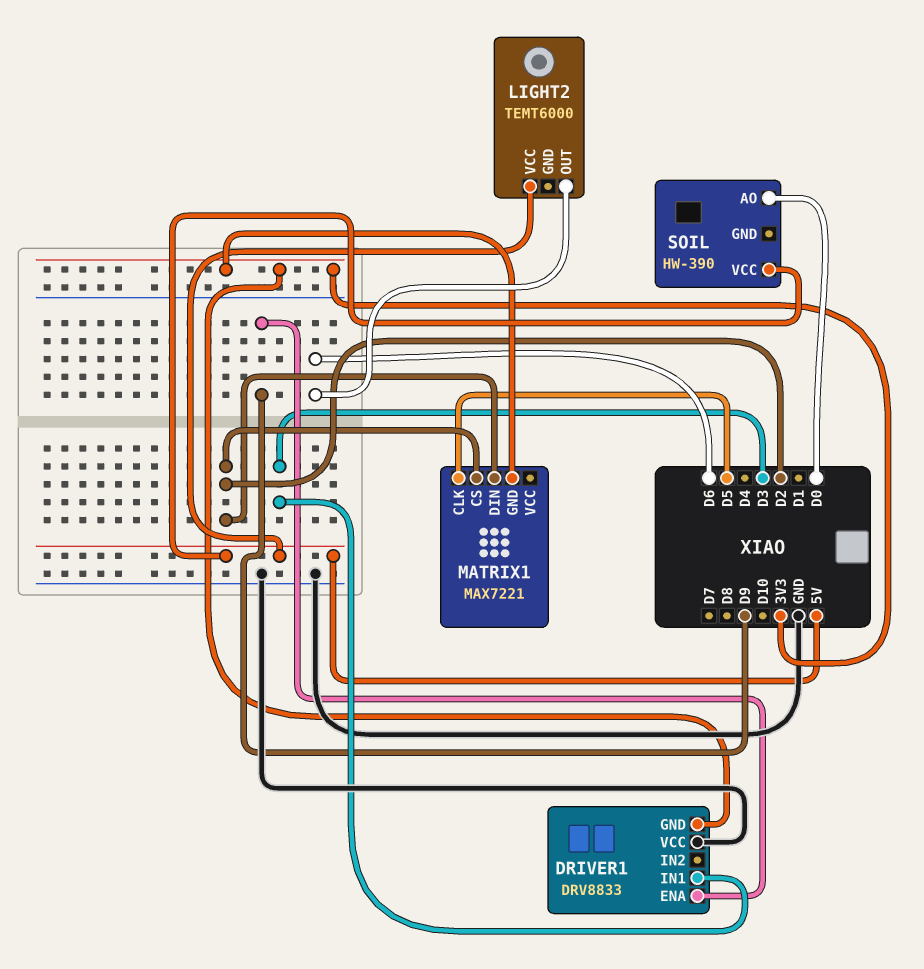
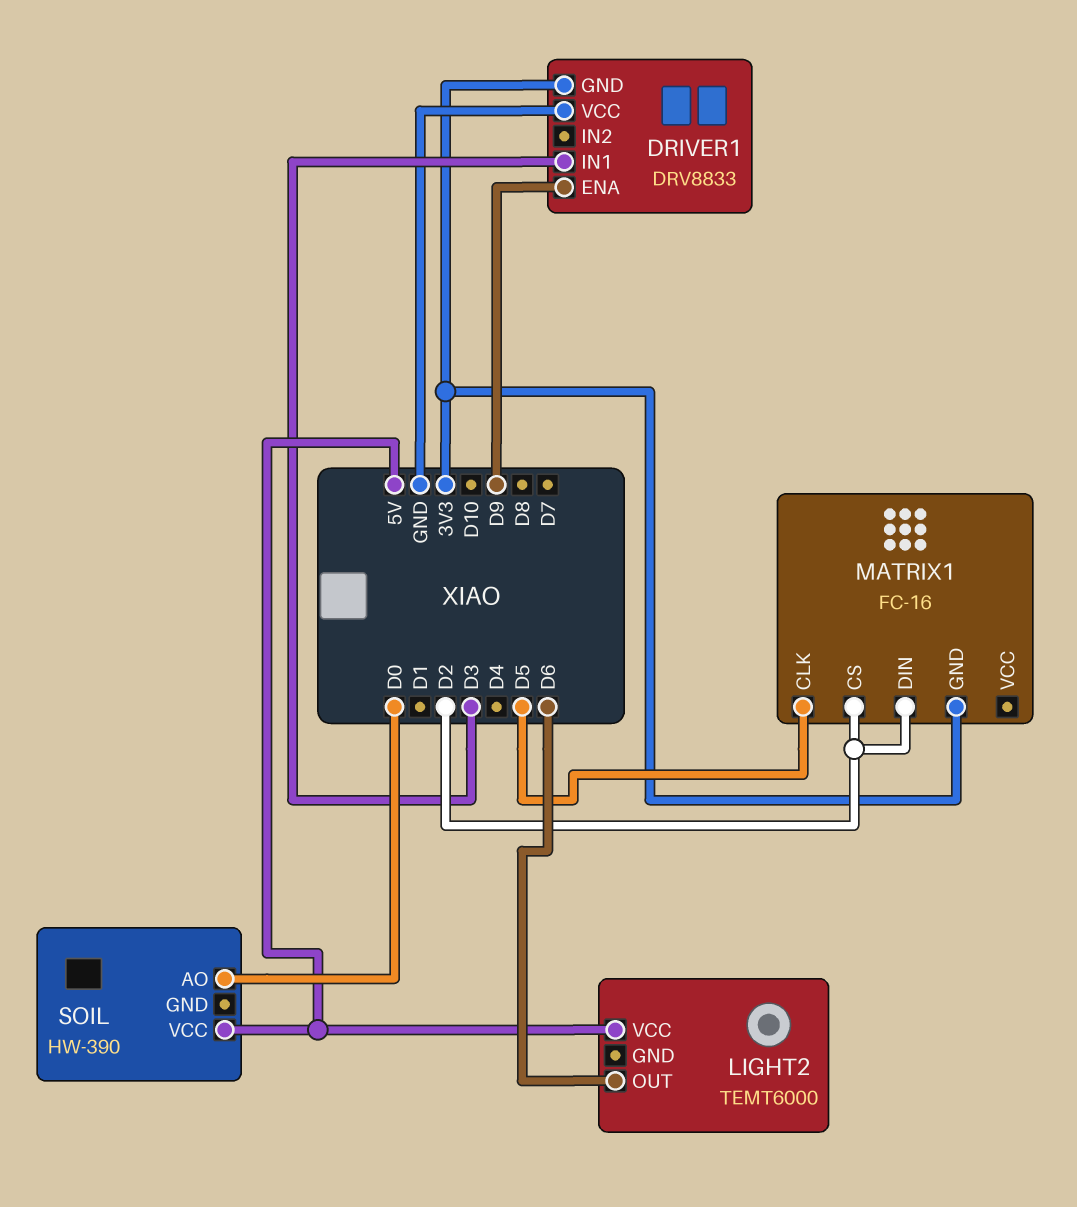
MATRIX1: MAX7221 -> FC-16

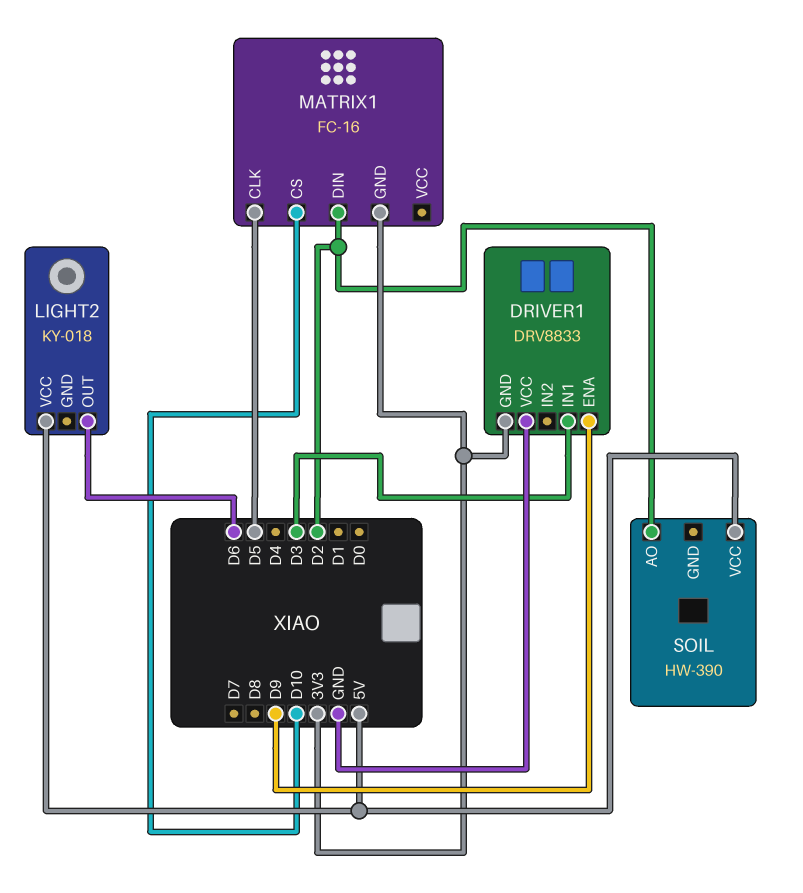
LIGHT2: TEMT6000 -> KY-018
MATRIX1 pin CS: D2 -> D10
SOIL pin AO: D0 -> D2

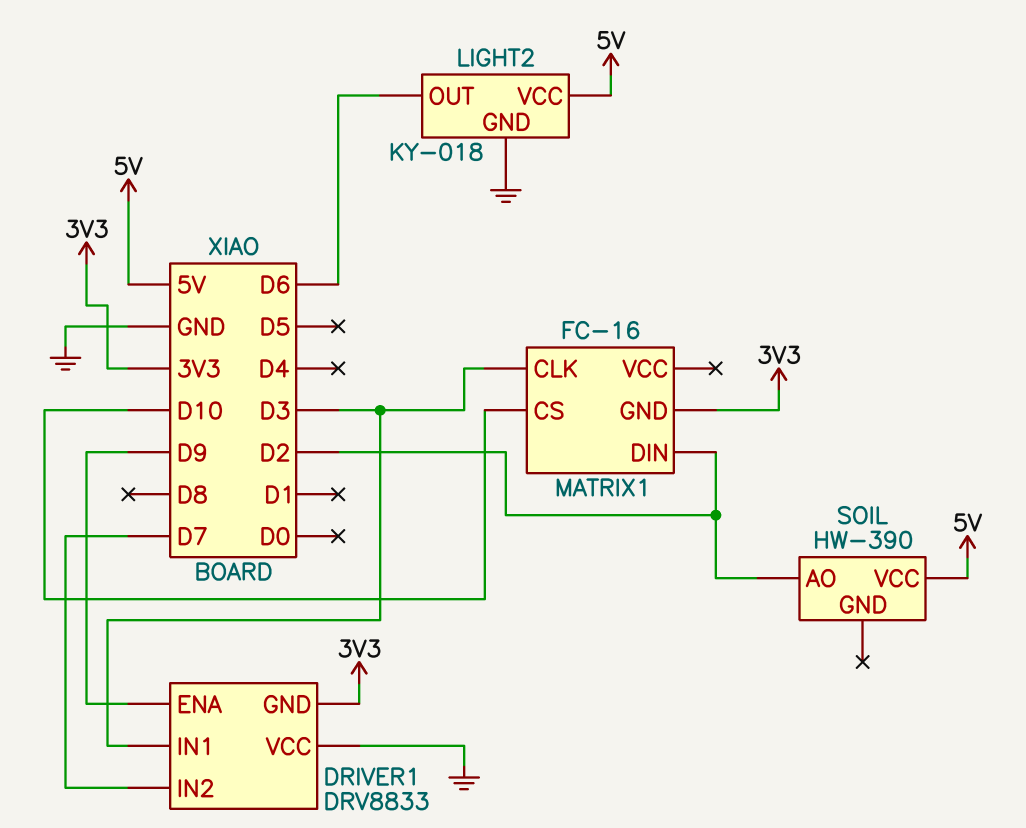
DRIVER1 pin IN2: none -> D7
LIGHT2 pin GND: none -> GND
MATRIX1 pin CLK: D5 -> D3

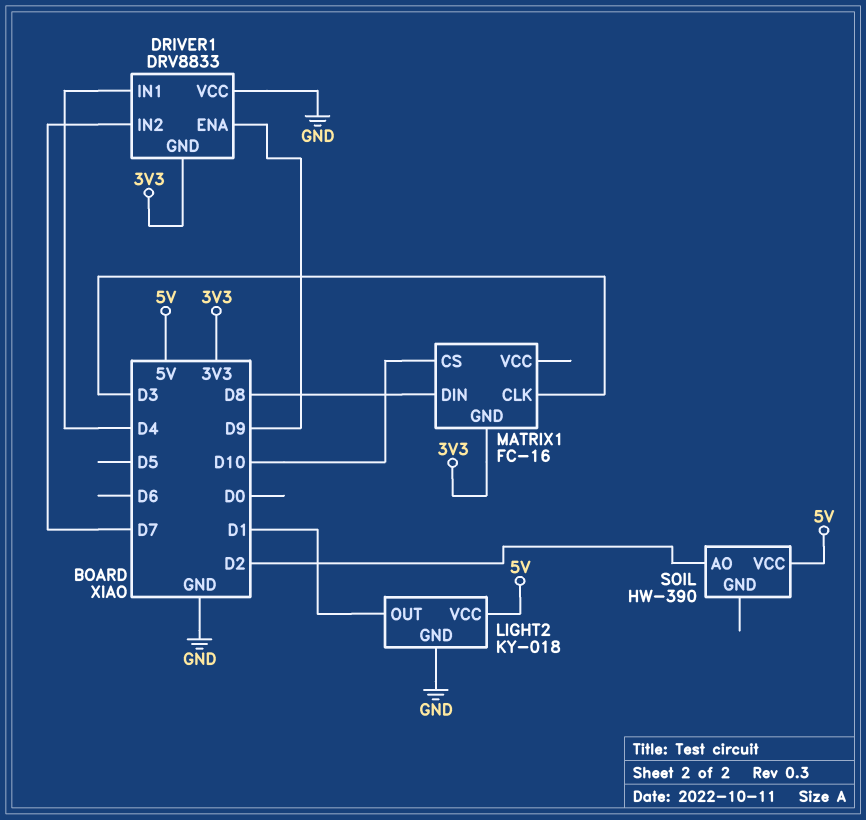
DRIVER1 pin IN1: D3 -> D4
LIGHT2 pin OUT: D6 -> D1
MATRIX1 pin DIN: D2 -> D8

